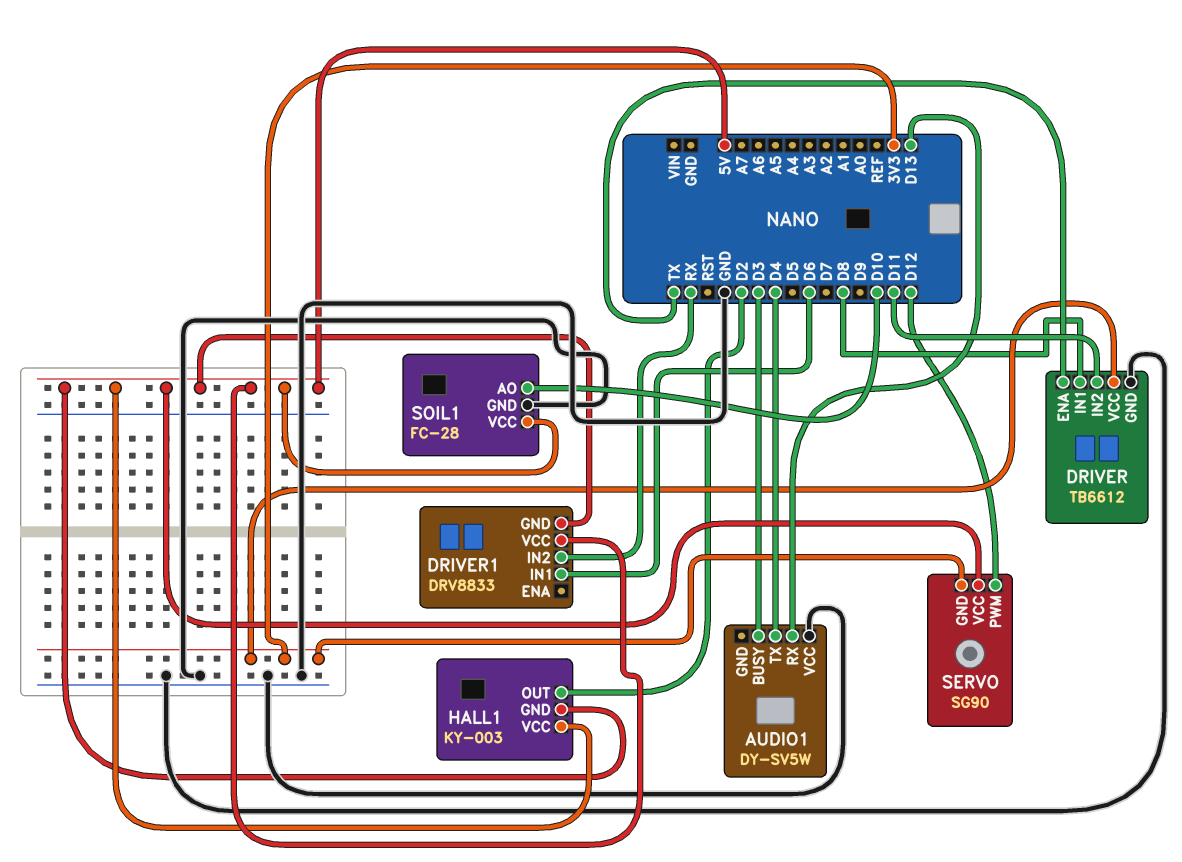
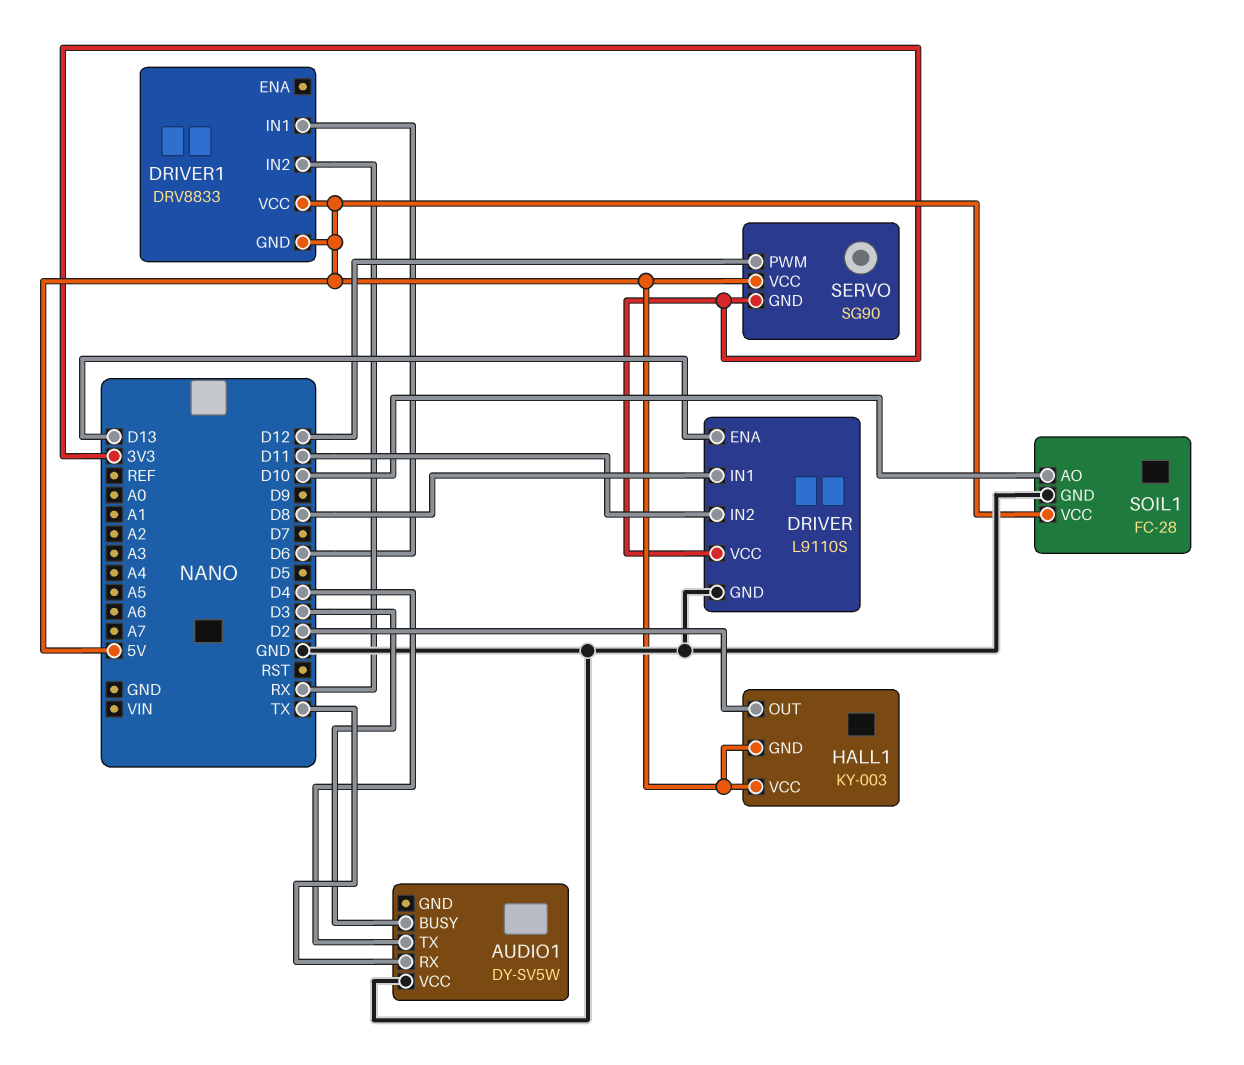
AUDIO1 pin RX: D13 -> TX
DRIVER: TB6612 -> L9110S
DRIVER pin ENA: TX -> D13

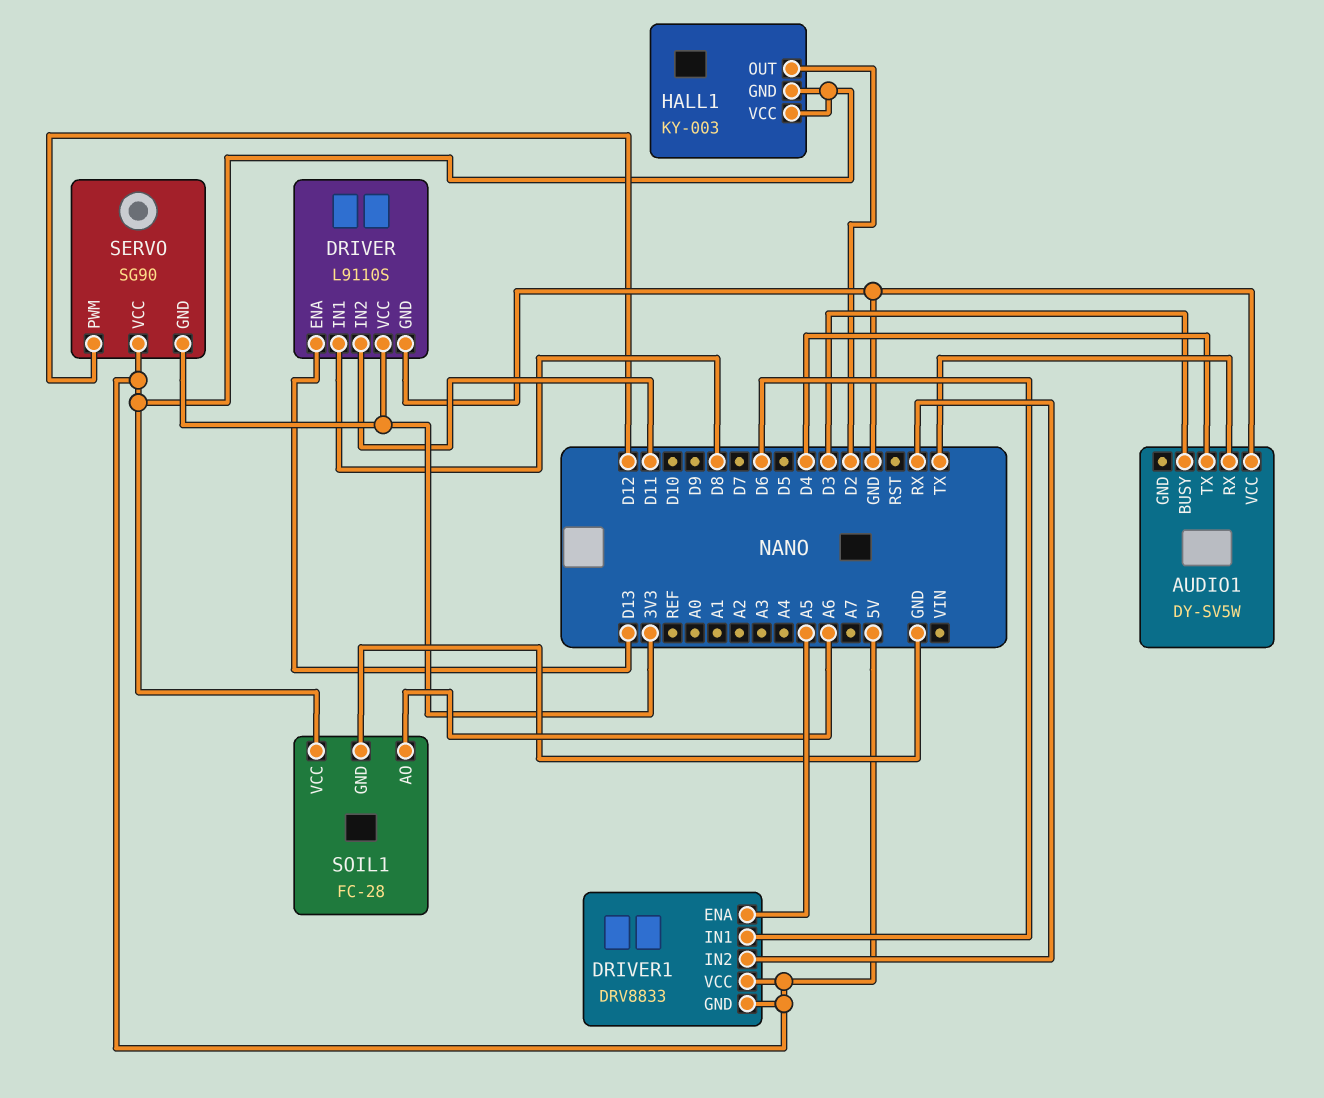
DRIVER1 pin ENA: none -> A5
SOIL1 pin AO: D10 -> A6

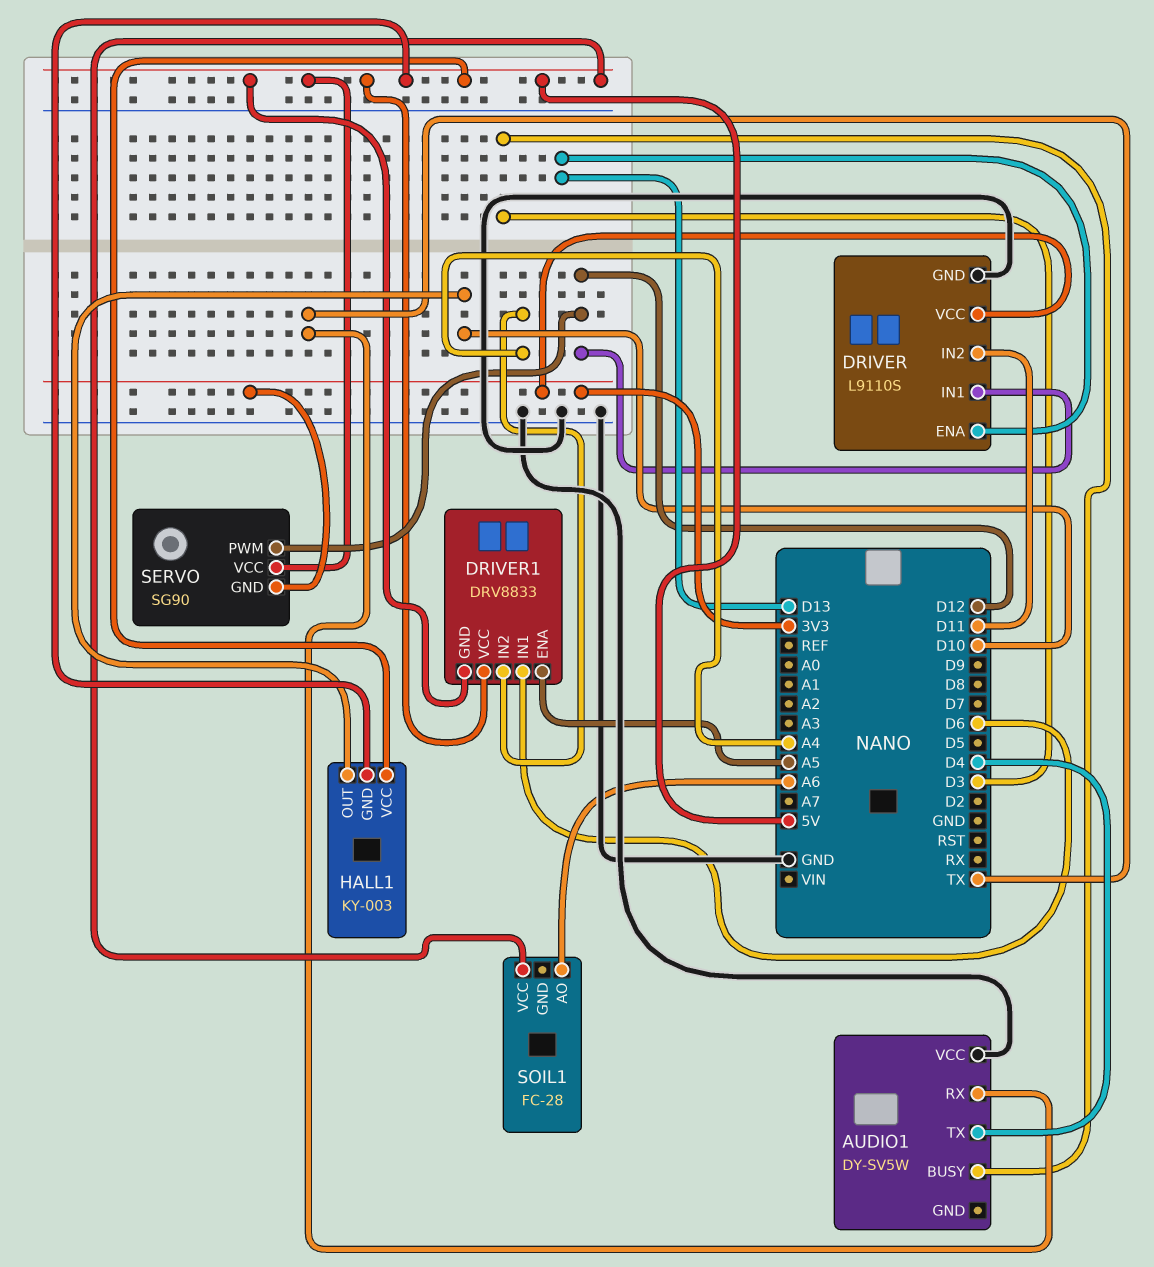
DRIVER pin IN1: D8 -> D12
DRIVER1 pin IN2: RX -> A4
HALL1 pin OUT: D2 -> D10
SOIL1 pin GND: GND -> none

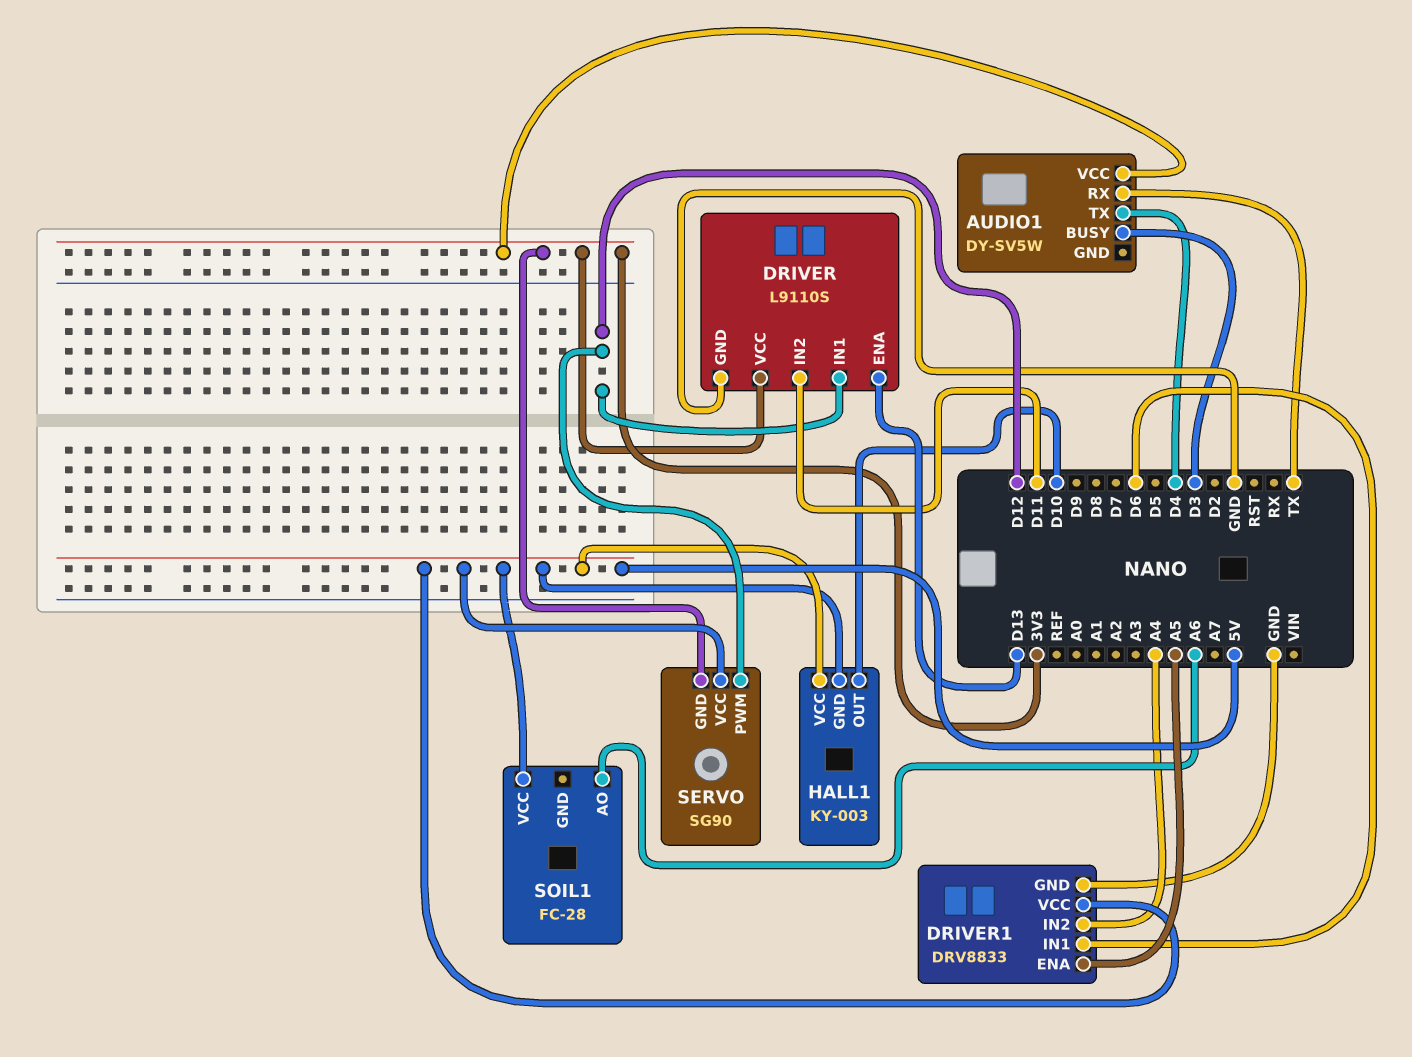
AUDIO1 pin VCC: GND -> 3V3
DRIVER1 pin GND: 5V -> GND

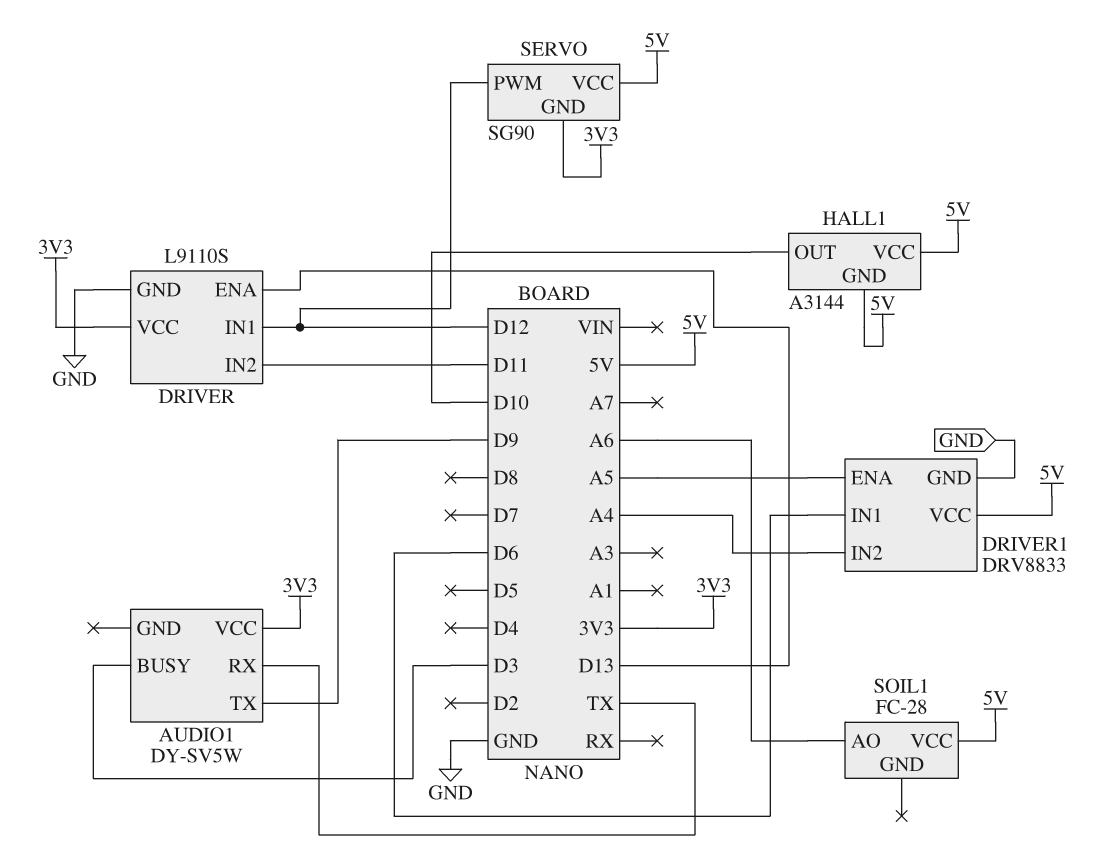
AUDIO1 pin TX: D4 -> D9
HALL1: KY-003 -> A3144

